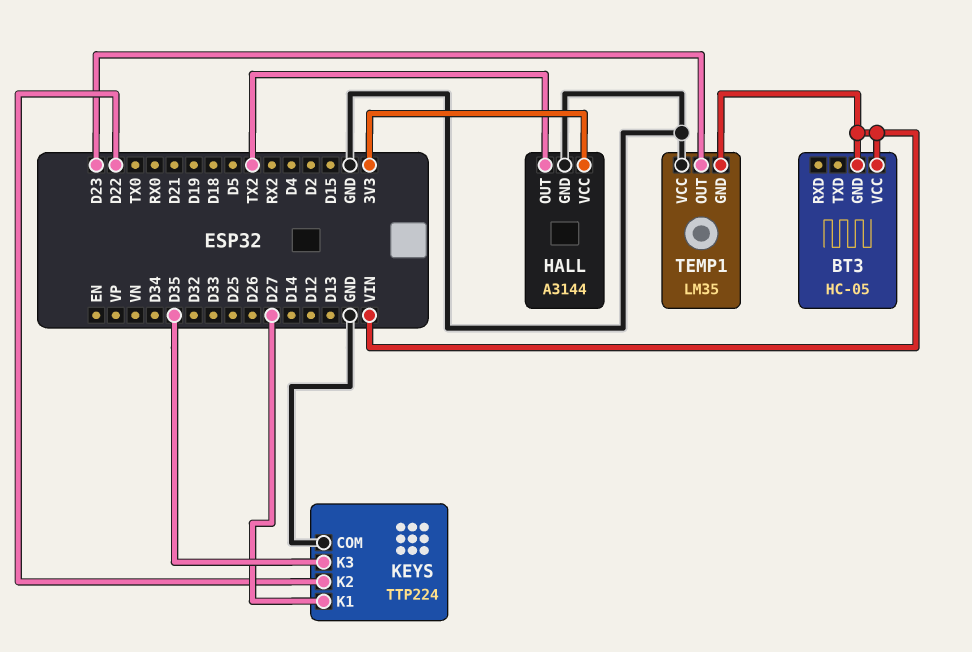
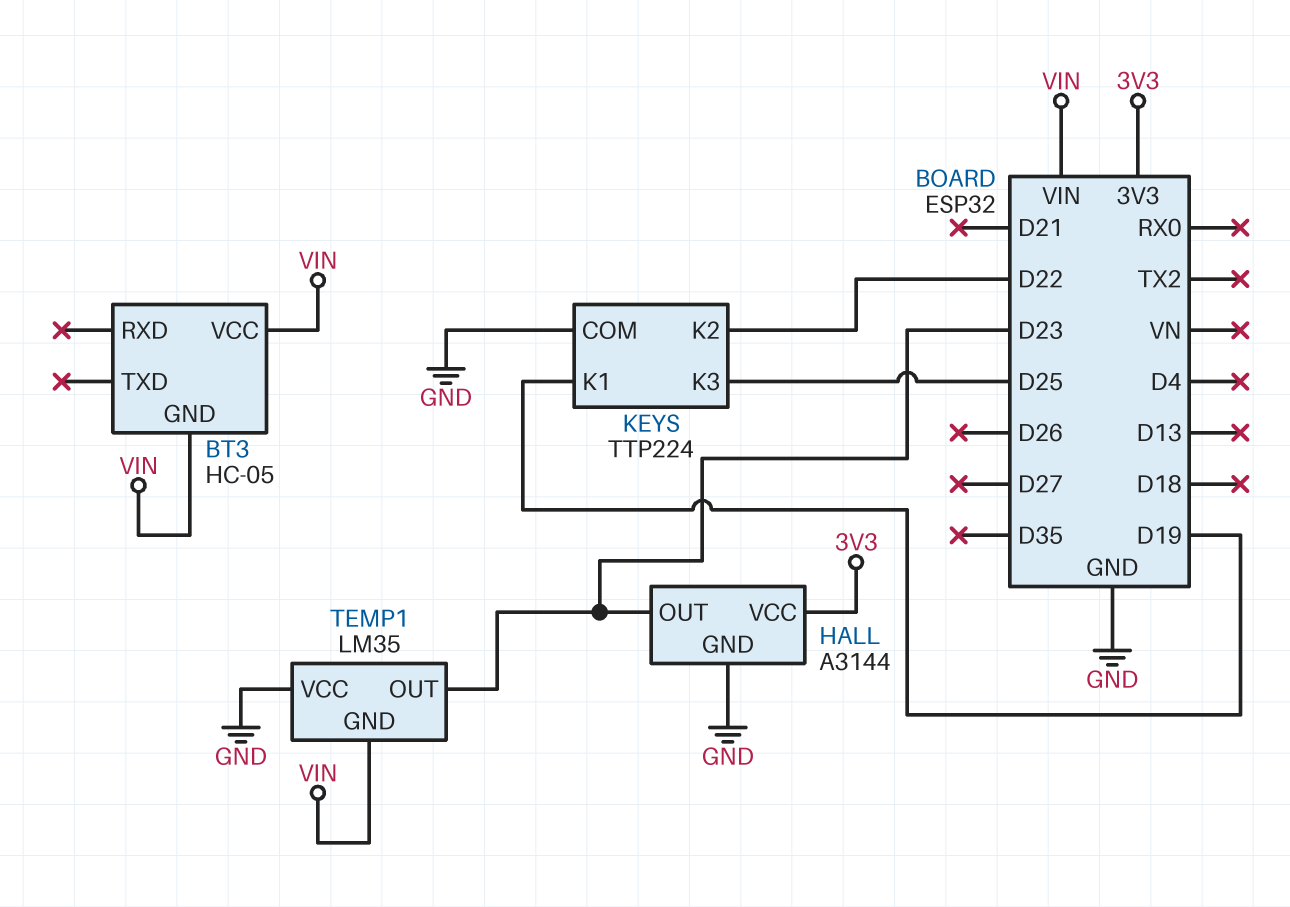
HALL pin OUT: TX2 -> D23
KEYS pin K1: D27 -> D19
KEYS pin K3: D35 -> D25

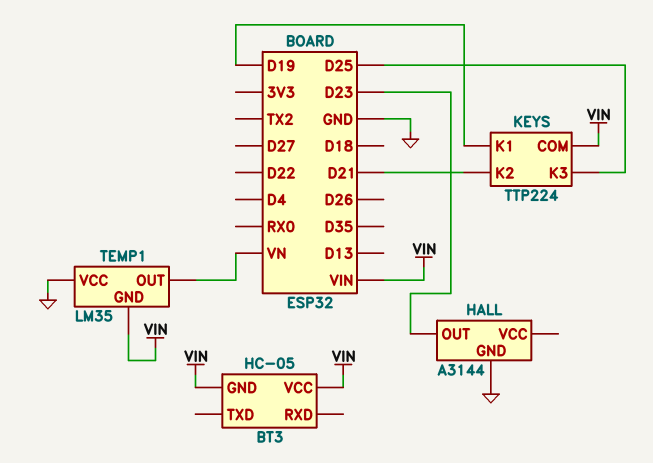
HALL pin VCC: 3V3 -> none
KEYS pin COM: GND -> VIN
KEYS pin K2: D22 -> D21
TEMP1 pin OUT: D23 -> VN

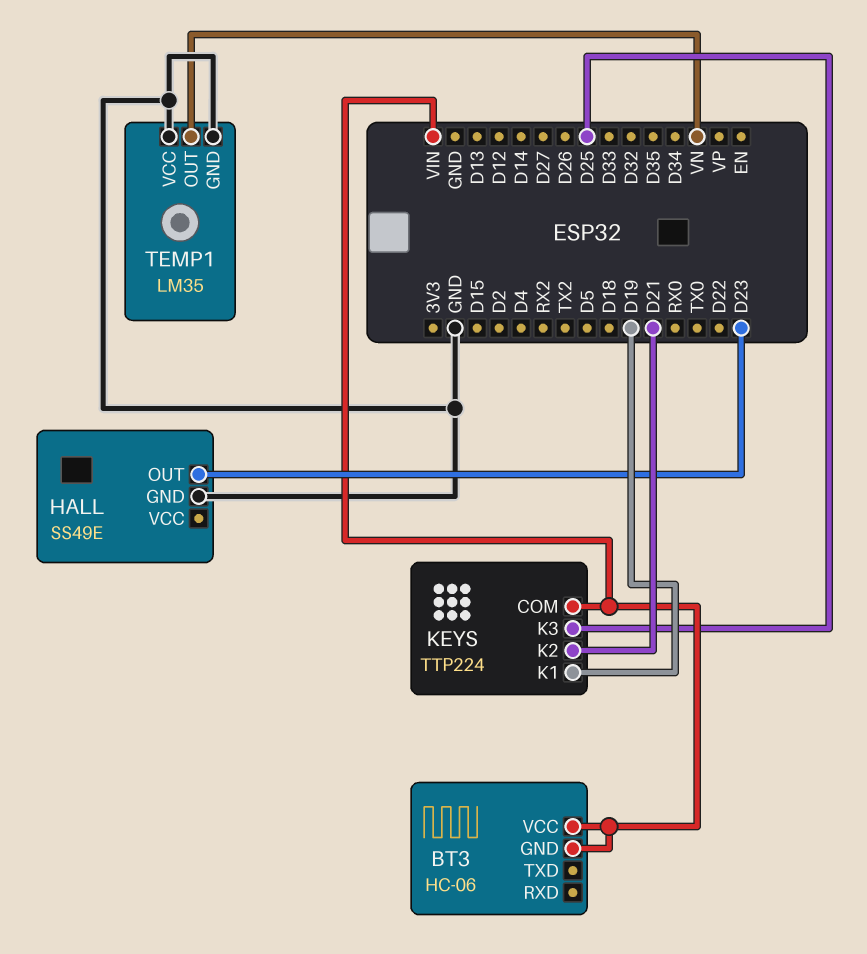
BT3: HC-05 -> HC-06
HALL: A3144 -> SS49E
TEMP1 pin GND: VIN -> GND

